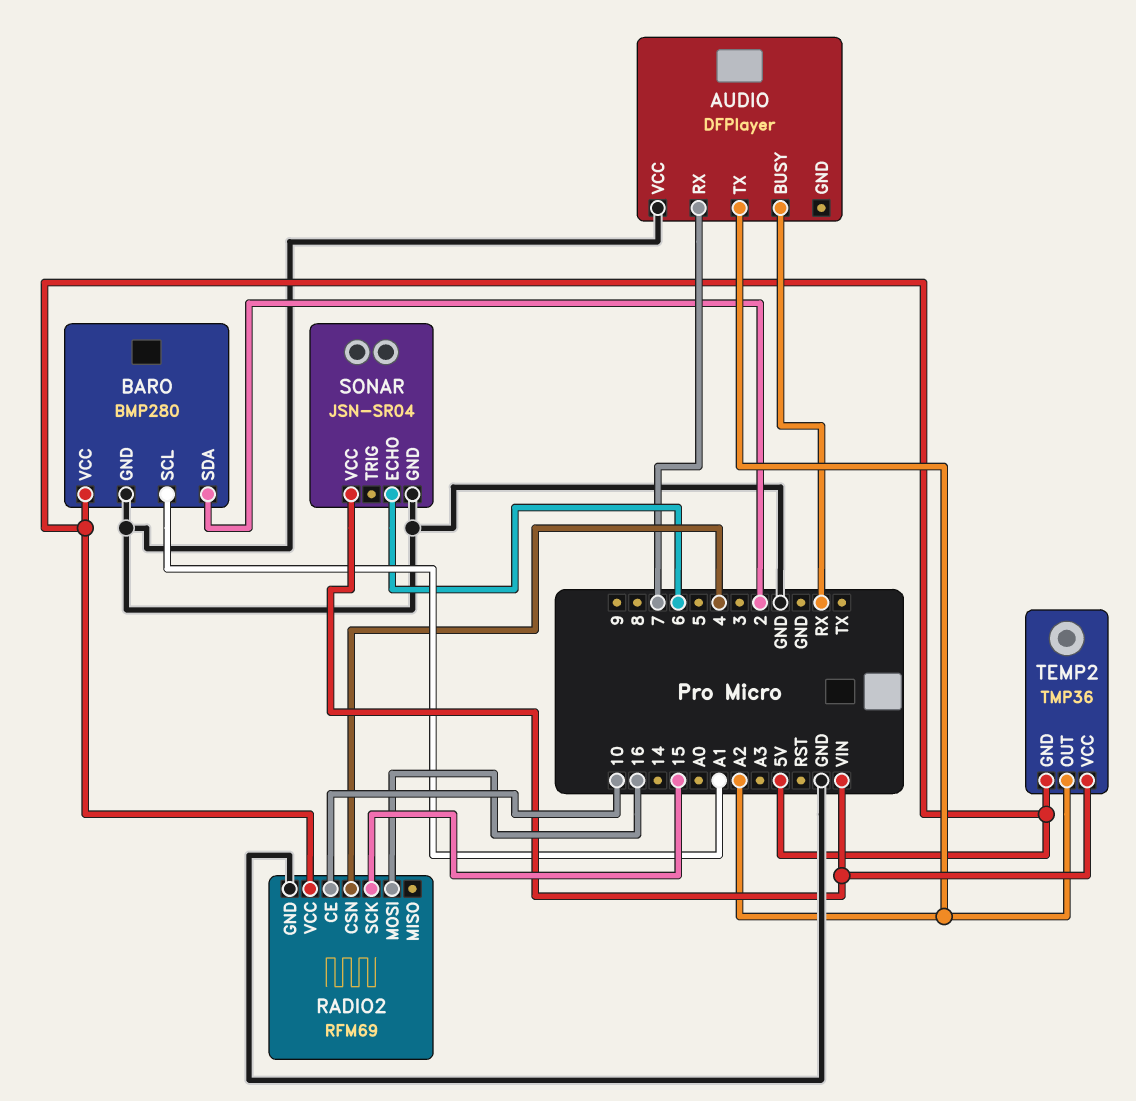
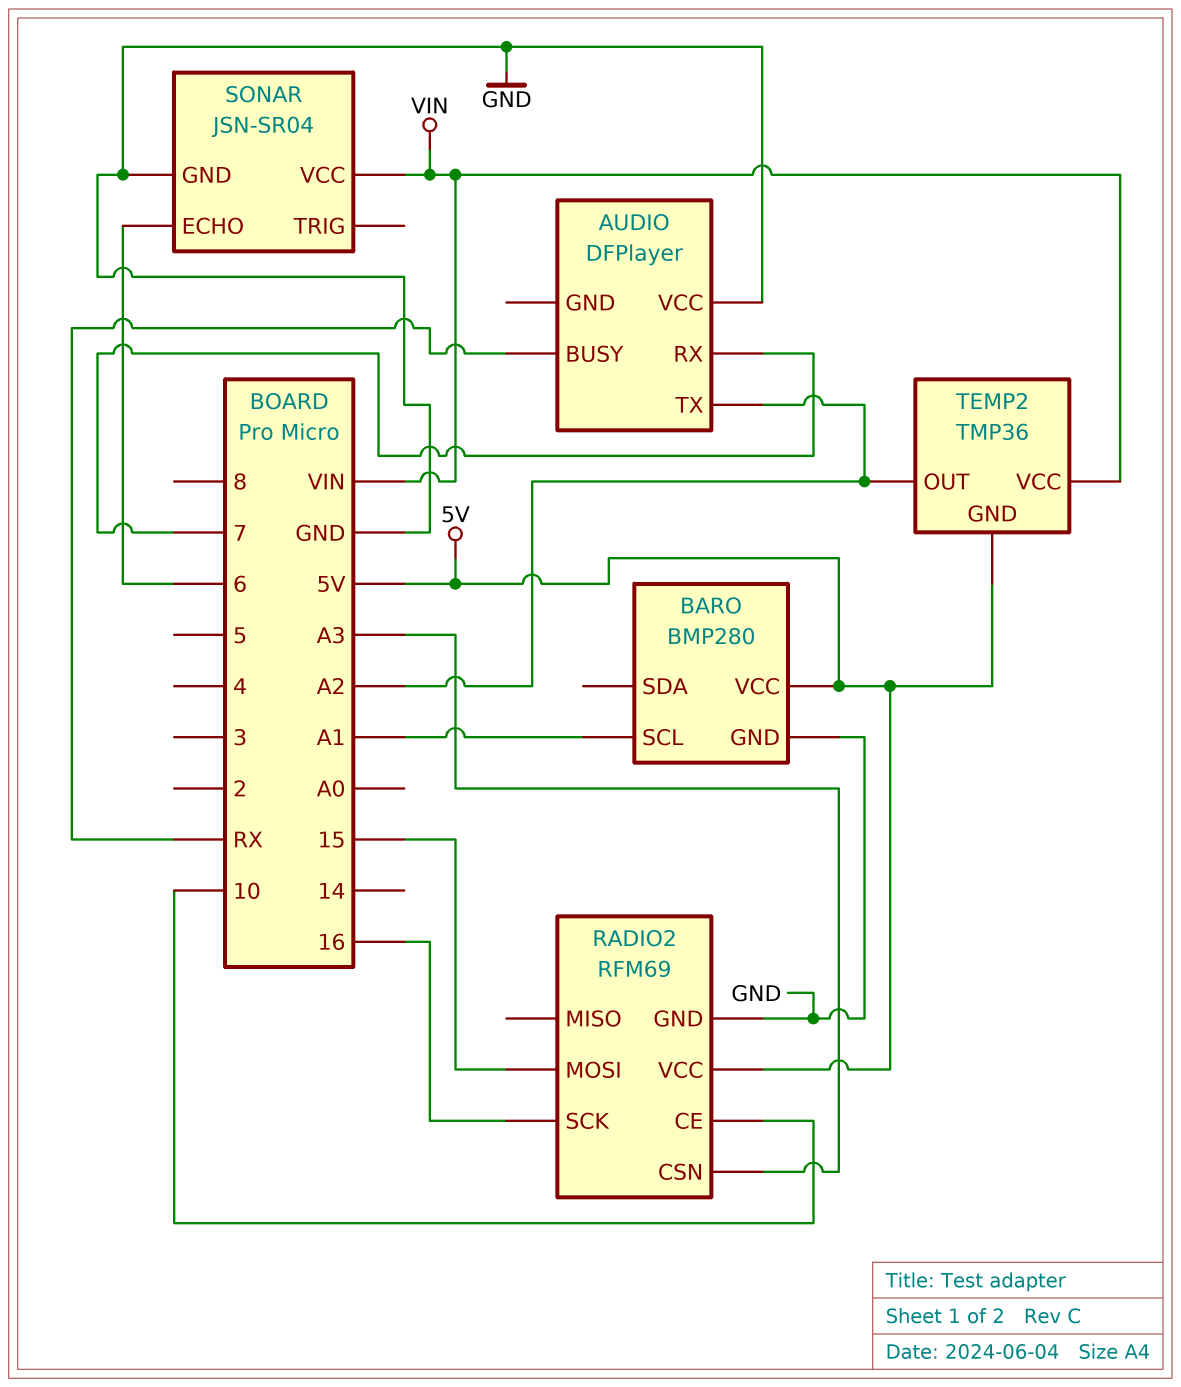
BARO pin SDA: 2 -> none
RADIO2 pin CSN: 4 -> A3
RADIO2 pin MOSI: 16 -> 15
RADIO2 pin SCK: 15 -> 16

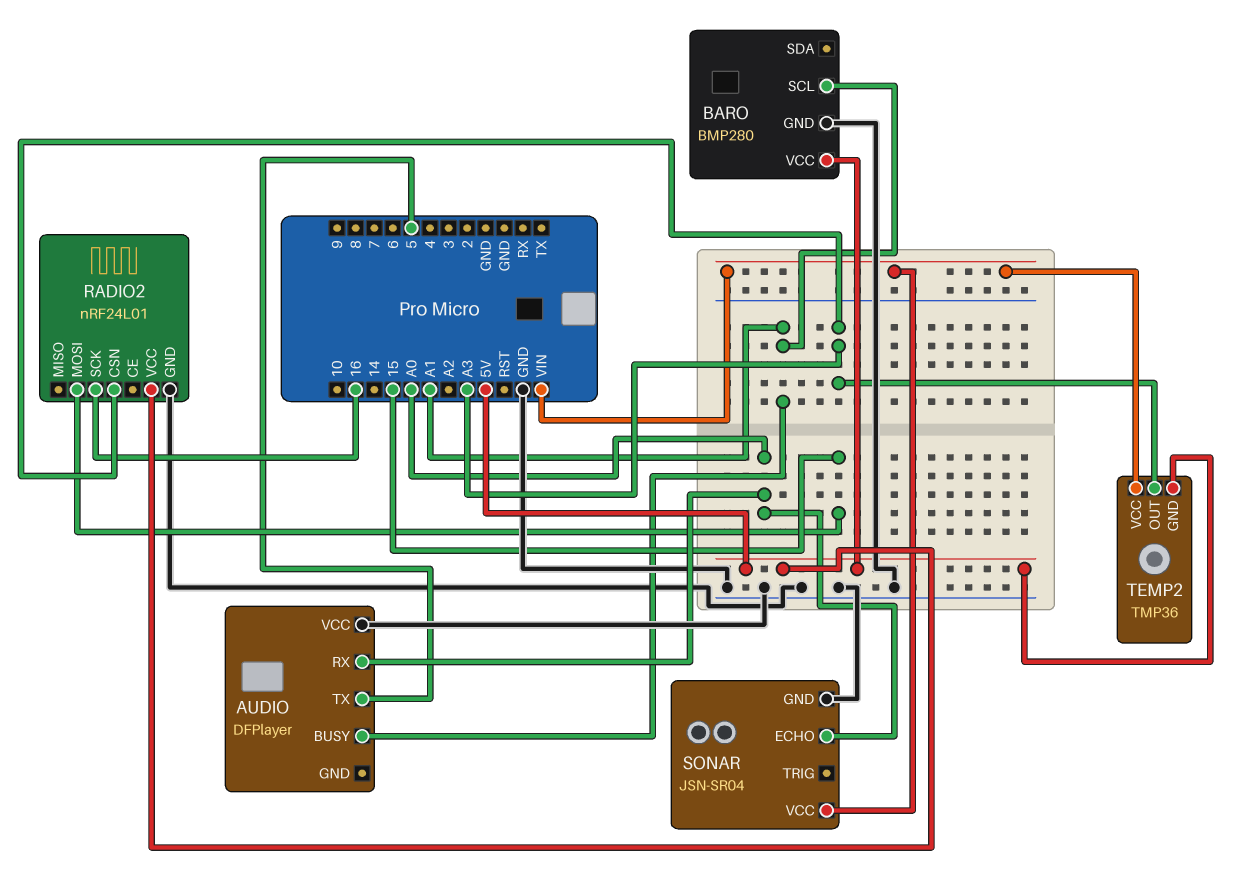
AUDIO pin BUSY: RX -> A1
AUDIO pin RX: 7 -> A0
AUDIO pin TX: A2 -> 5
RADIO2: RFM69 -> nRF24L01
RADIO2 pin CE: 10 -> none
SONAR pin ECHO: 6 -> A0
TEMP2 pin OUT: A2 -> A3

